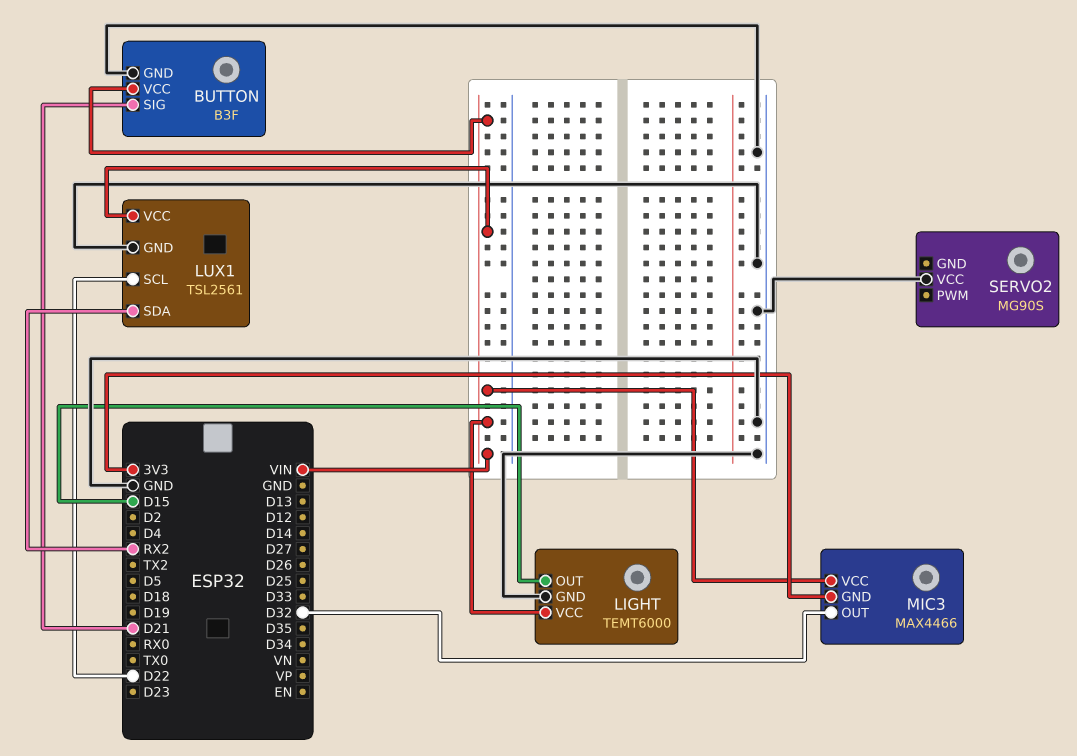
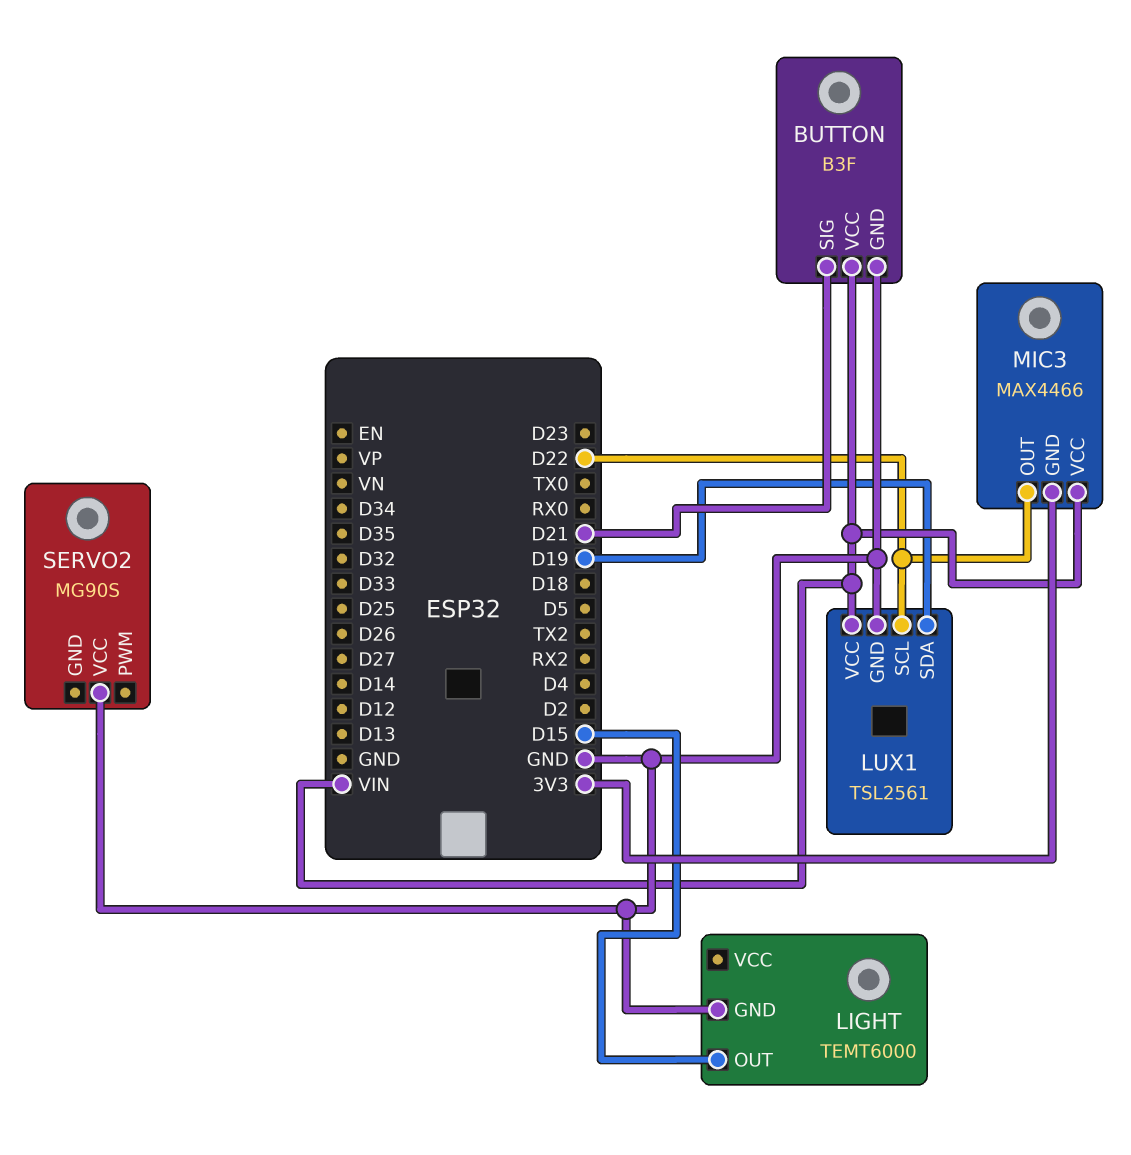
LIGHT pin VCC: VIN -> none
LUX1 pin SDA: RX2 -> D19
MIC3 pin OUT: D32 -> D22

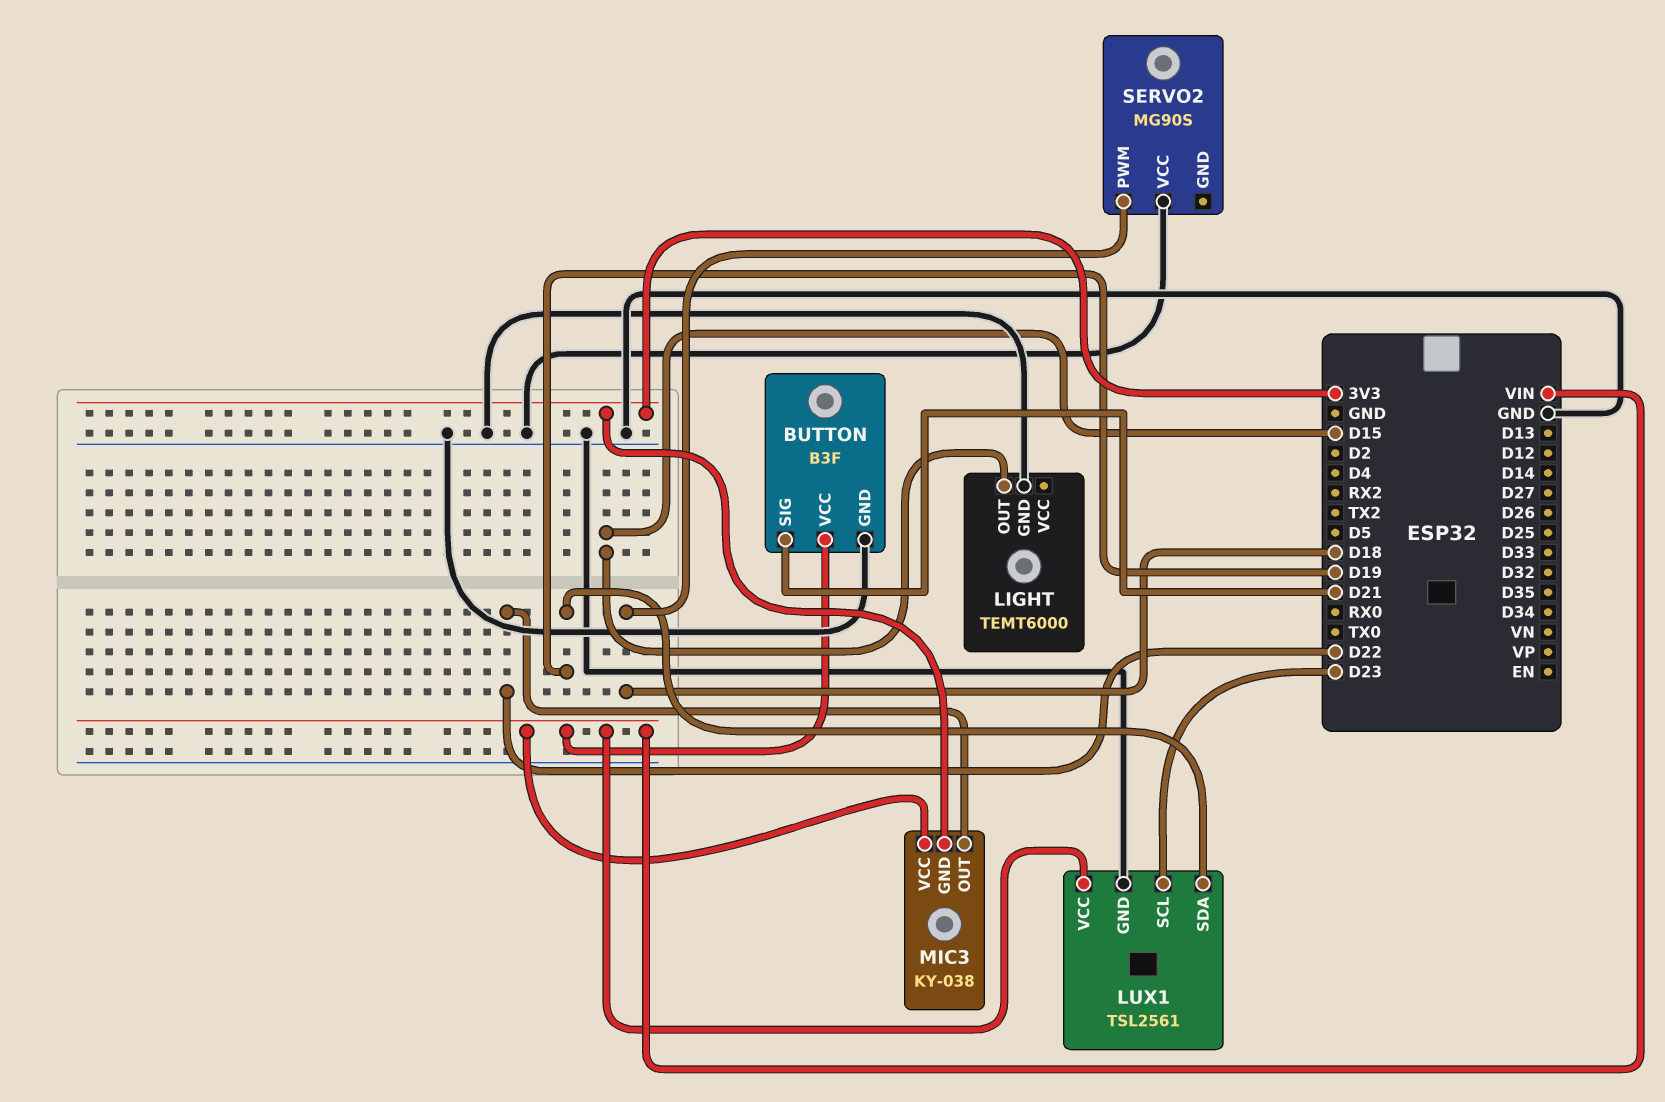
LUX1 pin SCL: D22 -> D23
MIC3: MAX4466 -> KY-038
SERVO2 pin PWM: none -> D18

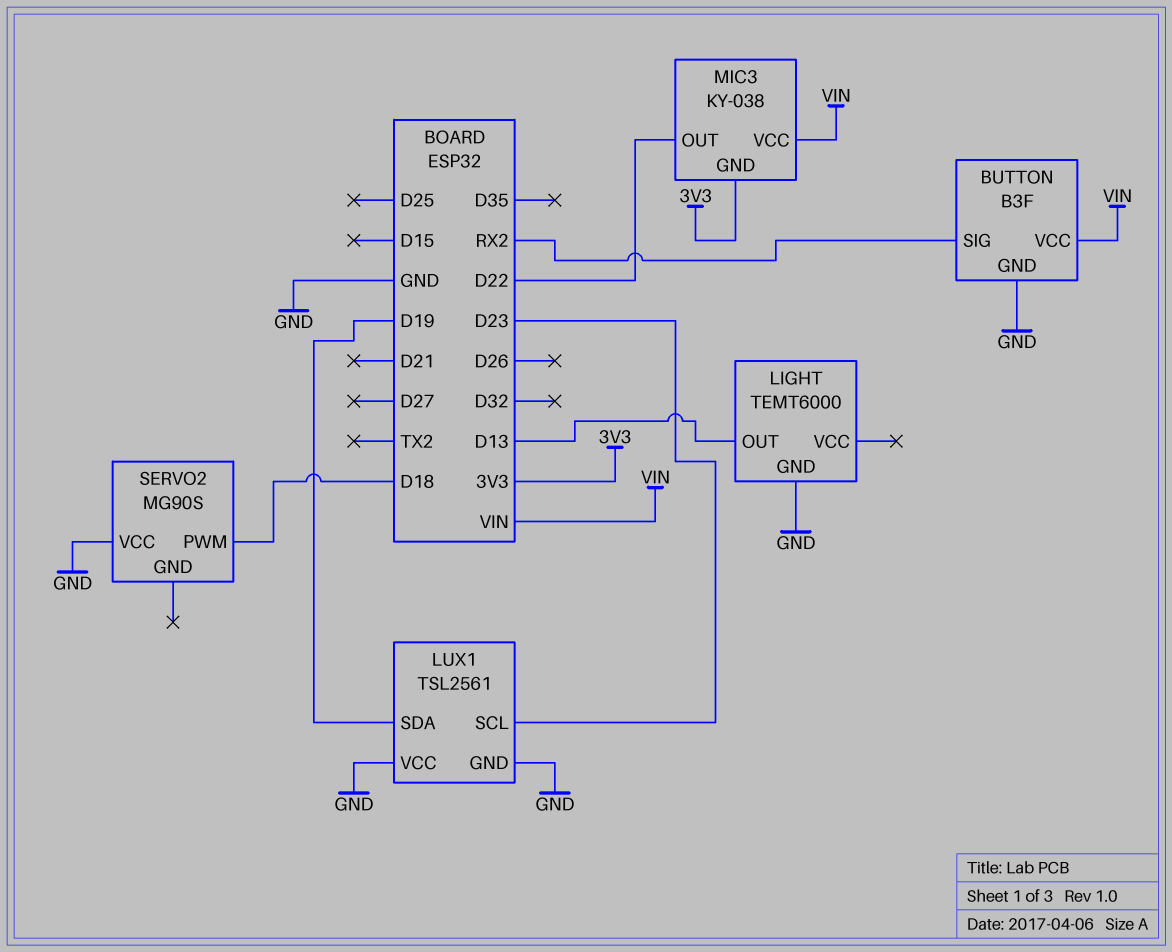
BUTTON pin SIG: D21 -> RX2
LIGHT pin OUT: D15 -> D13
LUX1 pin VCC: VIN -> GND

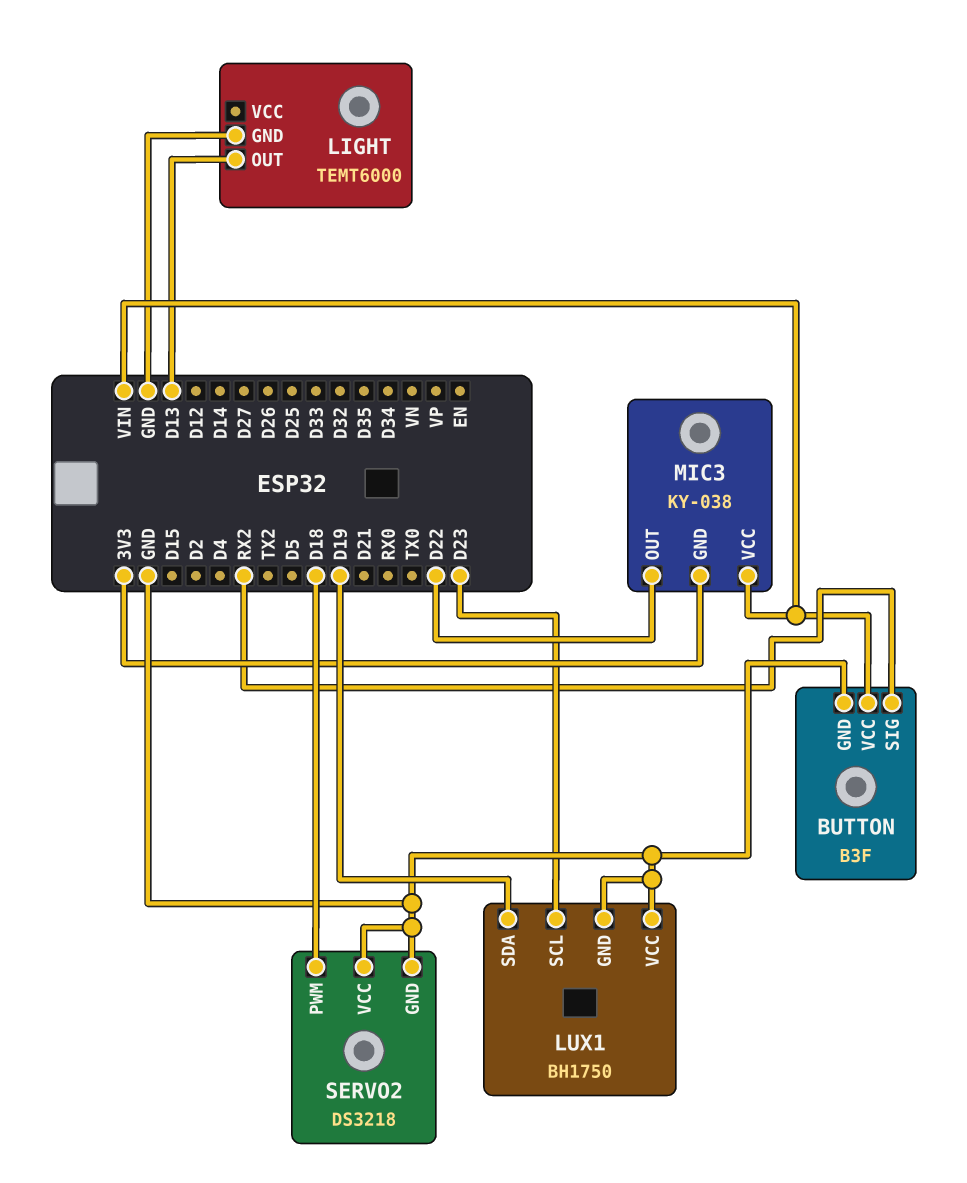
LUX1: TSL2561 -> BH1750
SERVO2: MG90S -> DS3218
SERVO2 pin GND: none -> GND

